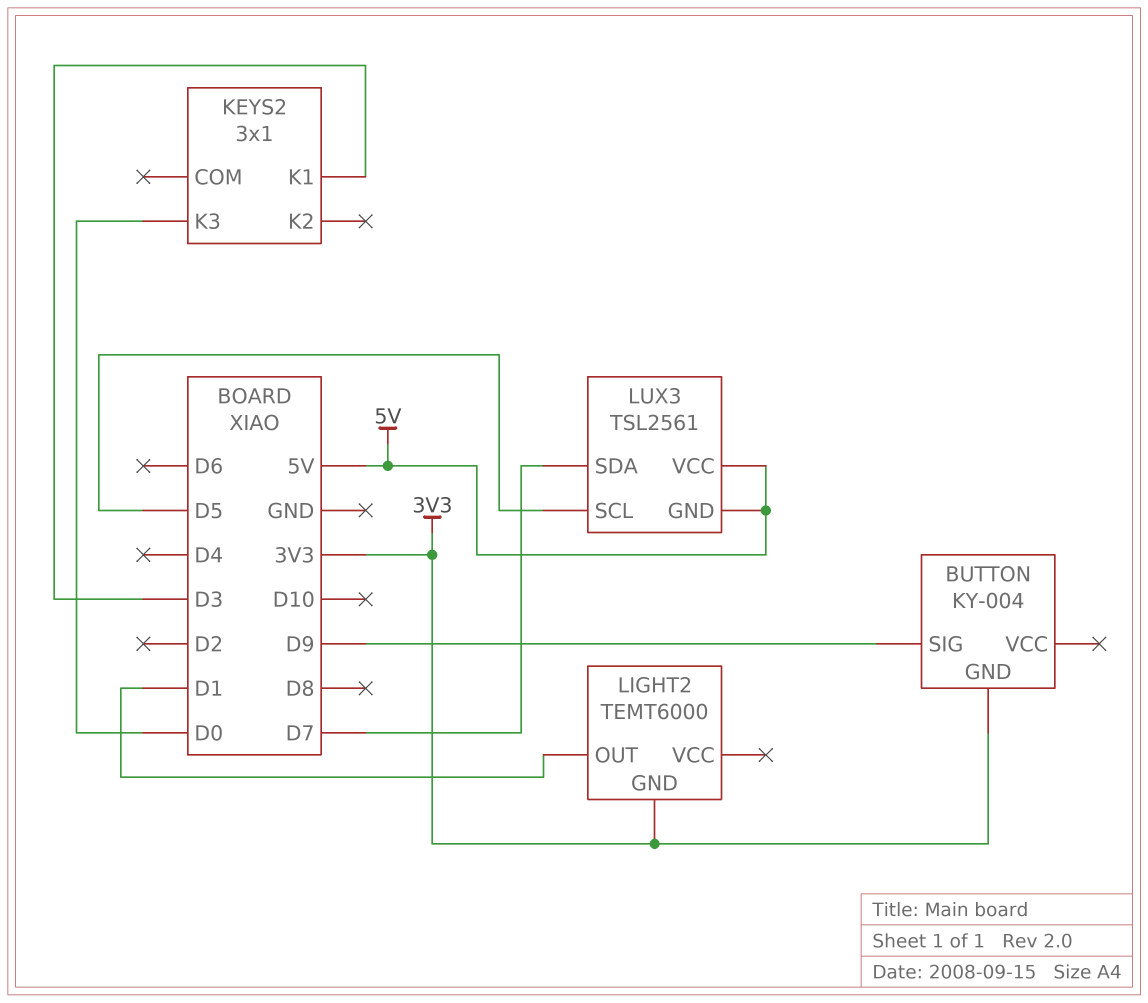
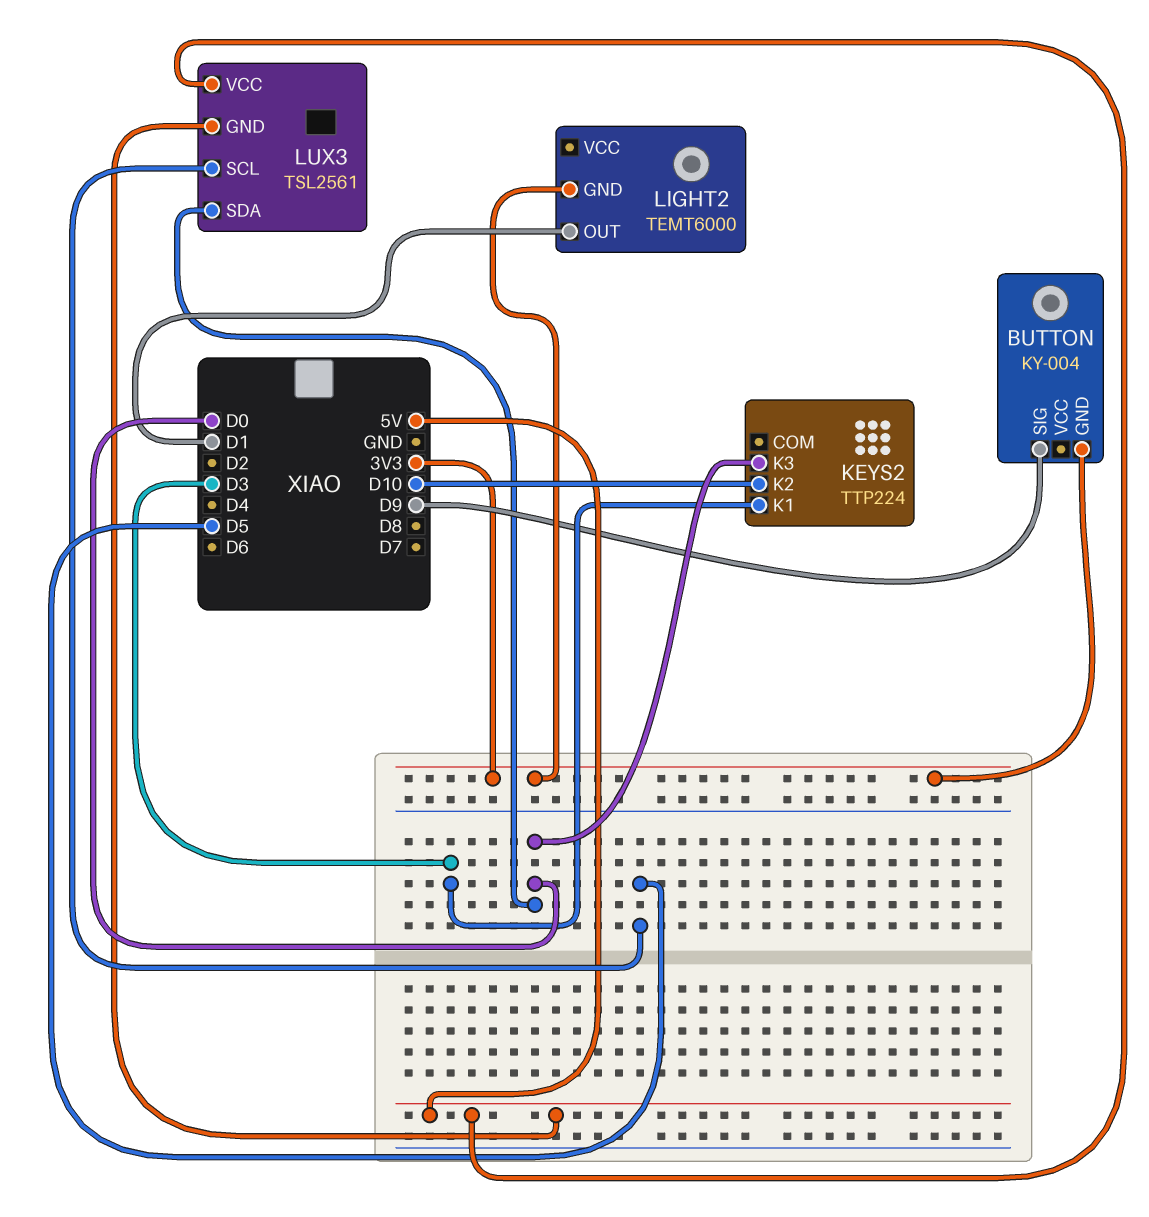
KEYS2: 3x1 -> TTP224
KEYS2 pin K2: none -> D10
LUX3 pin SDA: D7 -> D0

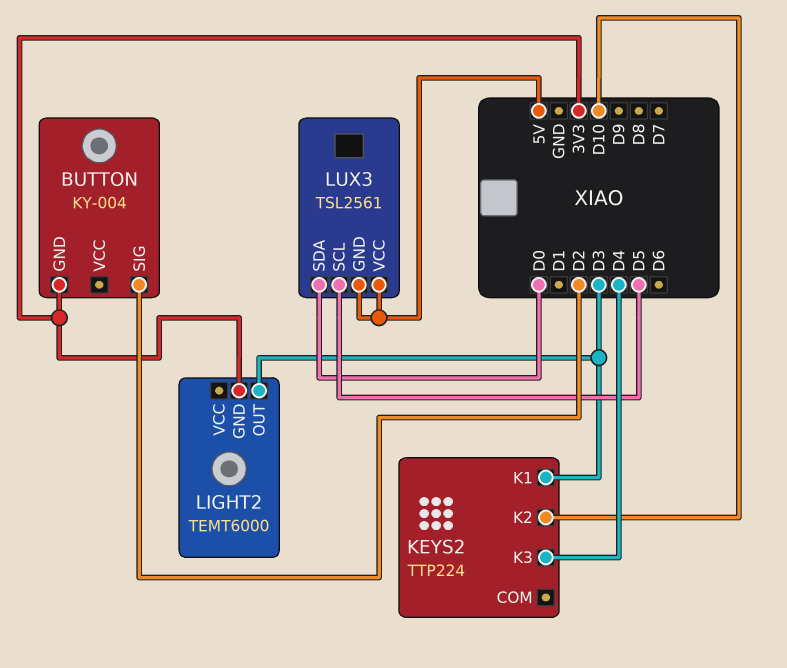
BUTTON pin SIG: D9 -> D2
KEYS2 pin K3: D0 -> D4
LIGHT2 pin OUT: D1 -> D3

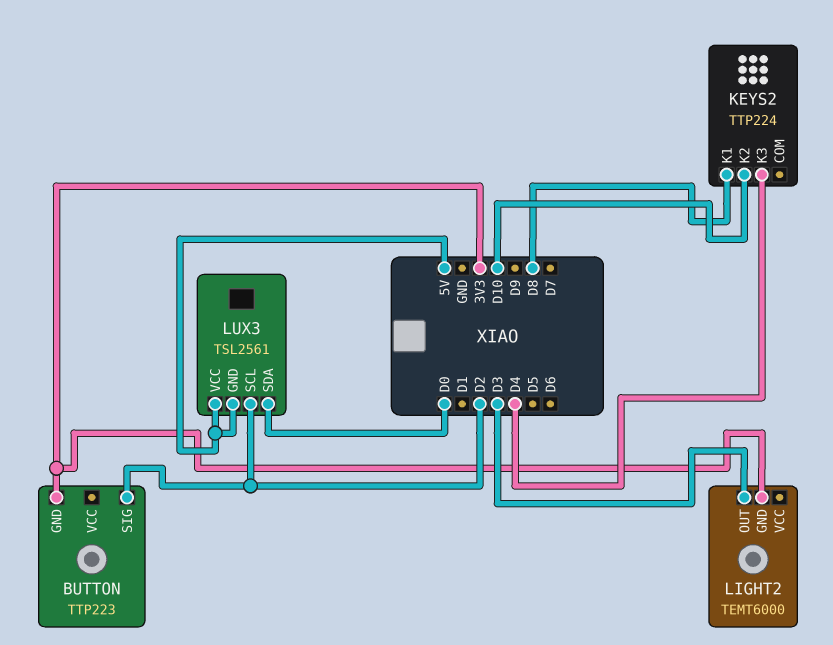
BUTTON: KY-004 -> TTP223
KEYS2 pin K1: D3 -> D8
LUX3 pin SCL: D5 -> D2

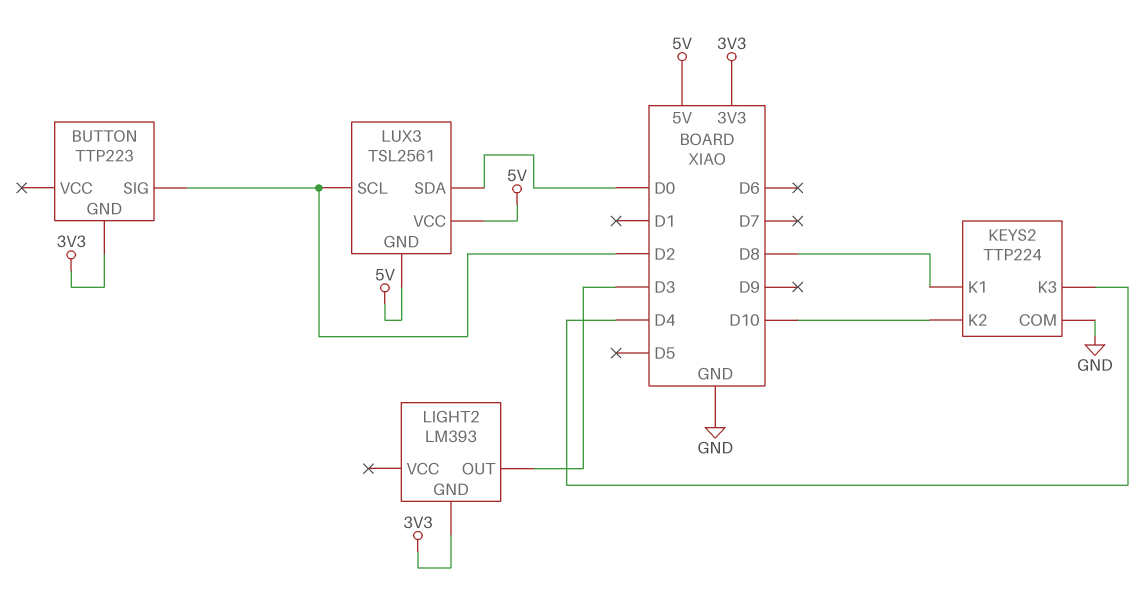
KEYS2 pin COM: none -> GND
LIGHT2: TEMT6000 -> LM393

